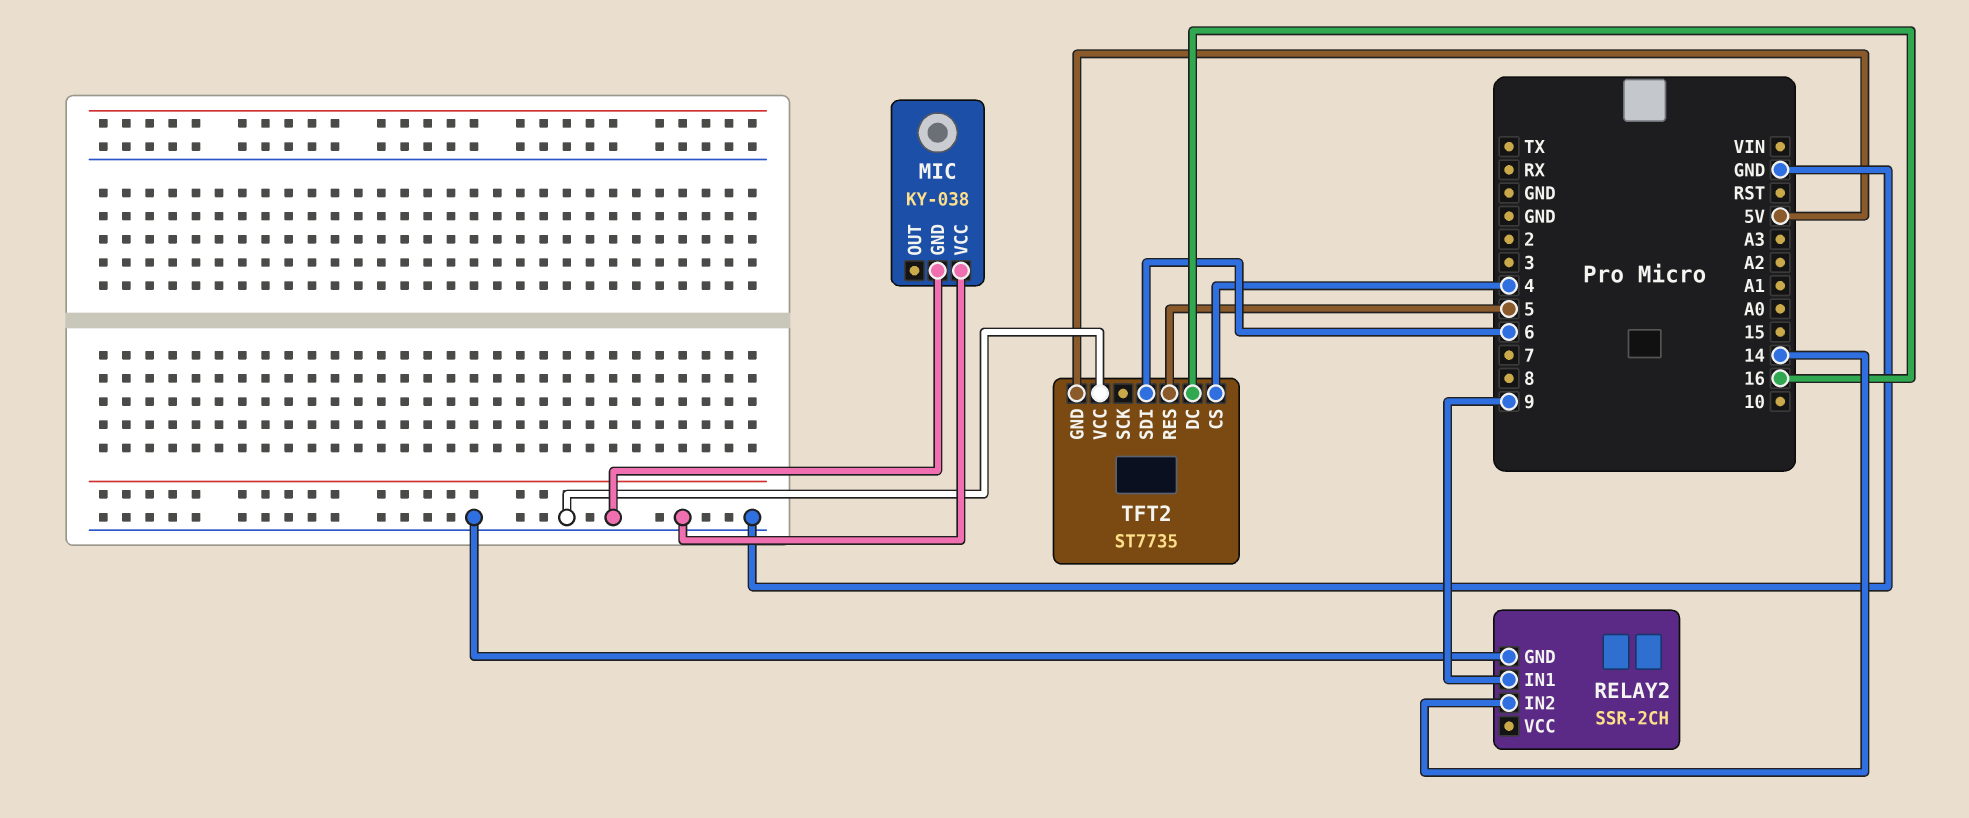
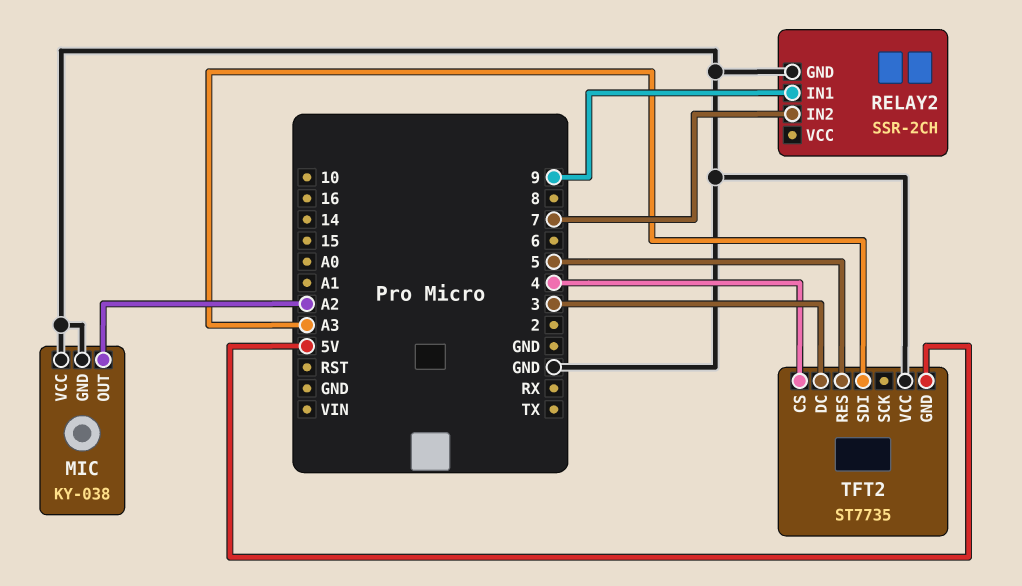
MIC pin OUT: none -> A2
RELAY2 pin IN2: 14 -> 7
TFT2 pin DC: 16 -> 3
TFT2 pin SDI: 6 -> A3

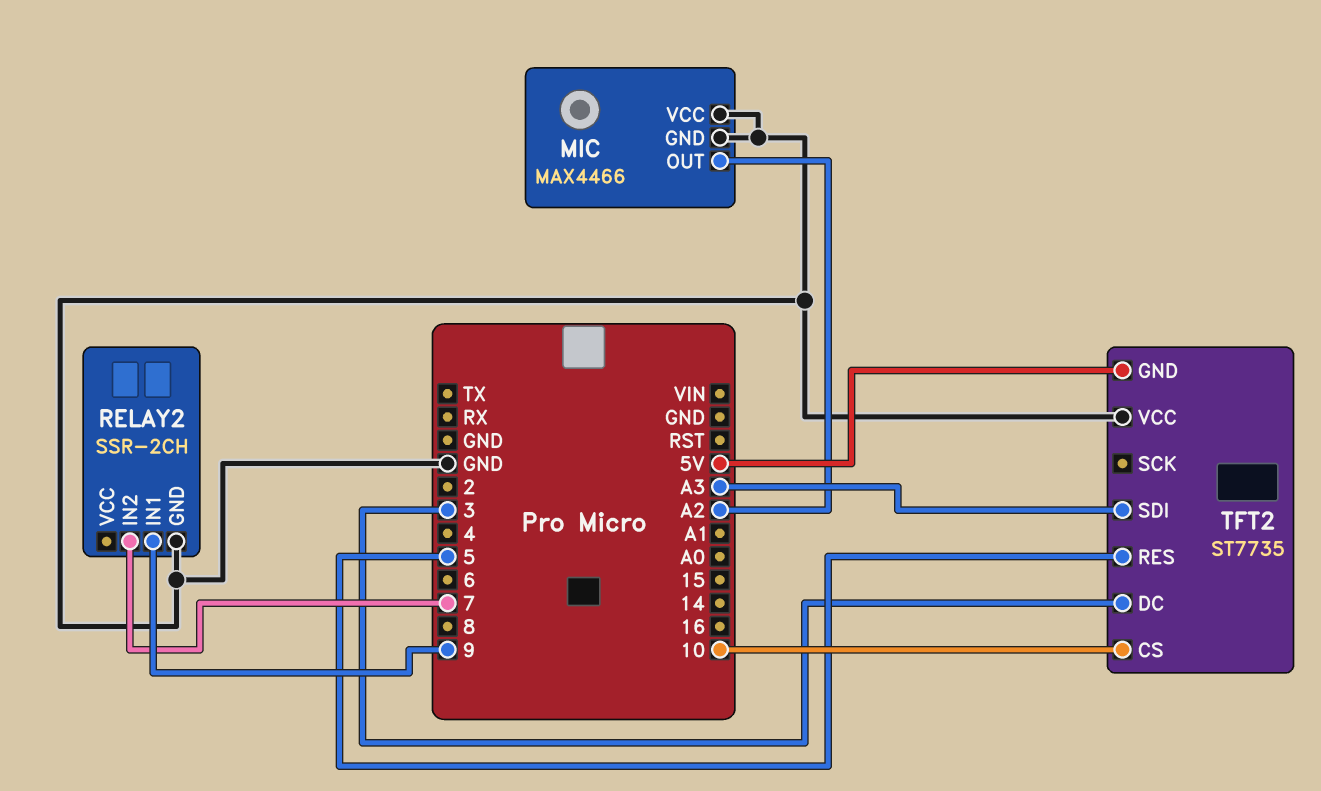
MIC: KY-038 -> MAX4466
TFT2 pin CS: 4 -> 10

